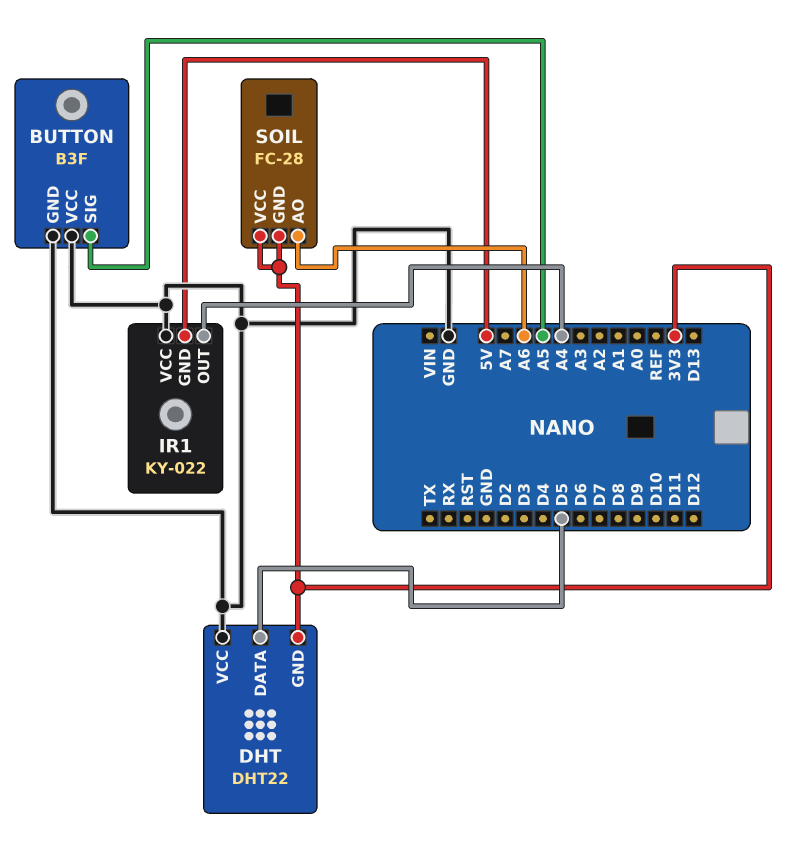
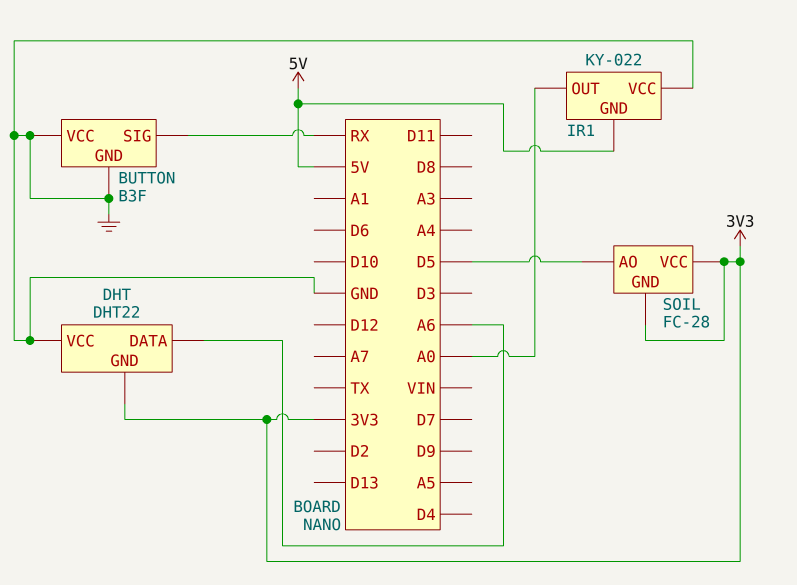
BUTTON pin SIG: A5 -> RX
DHT pin DATA: D5 -> A6
IR1 pin OUT: A4 -> A0
SOIL pin AO: A6 -> D5

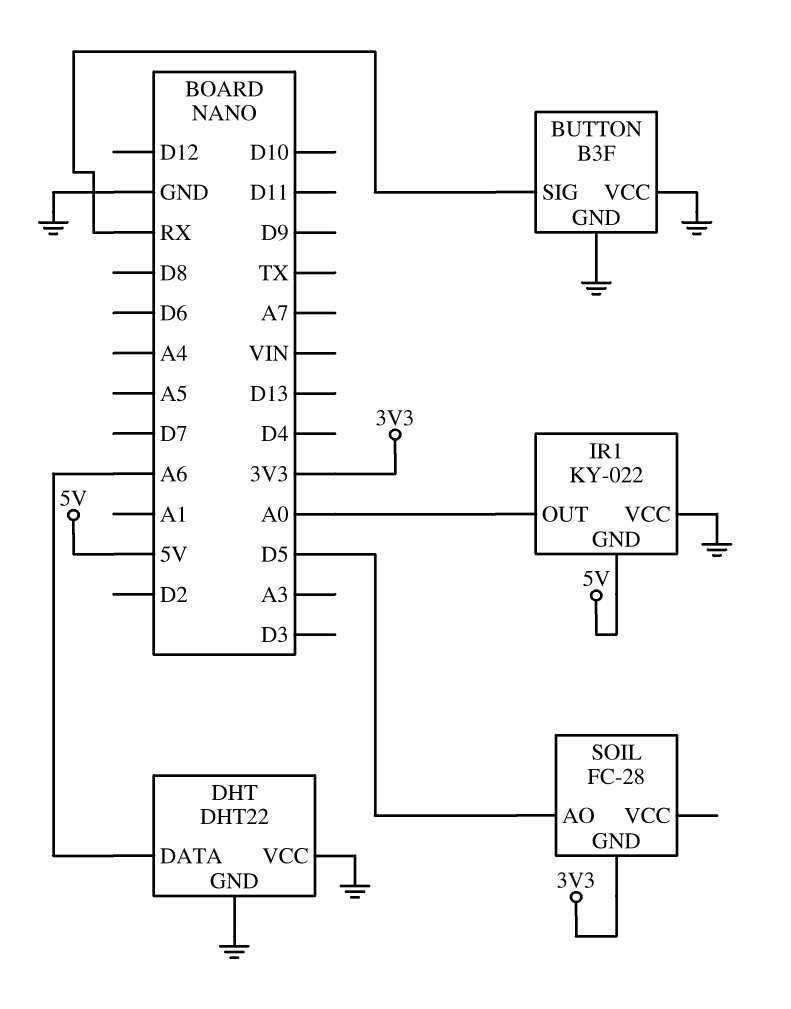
DHT pin GND: 3V3 -> GND
SOIL pin VCC: 3V3 -> none

